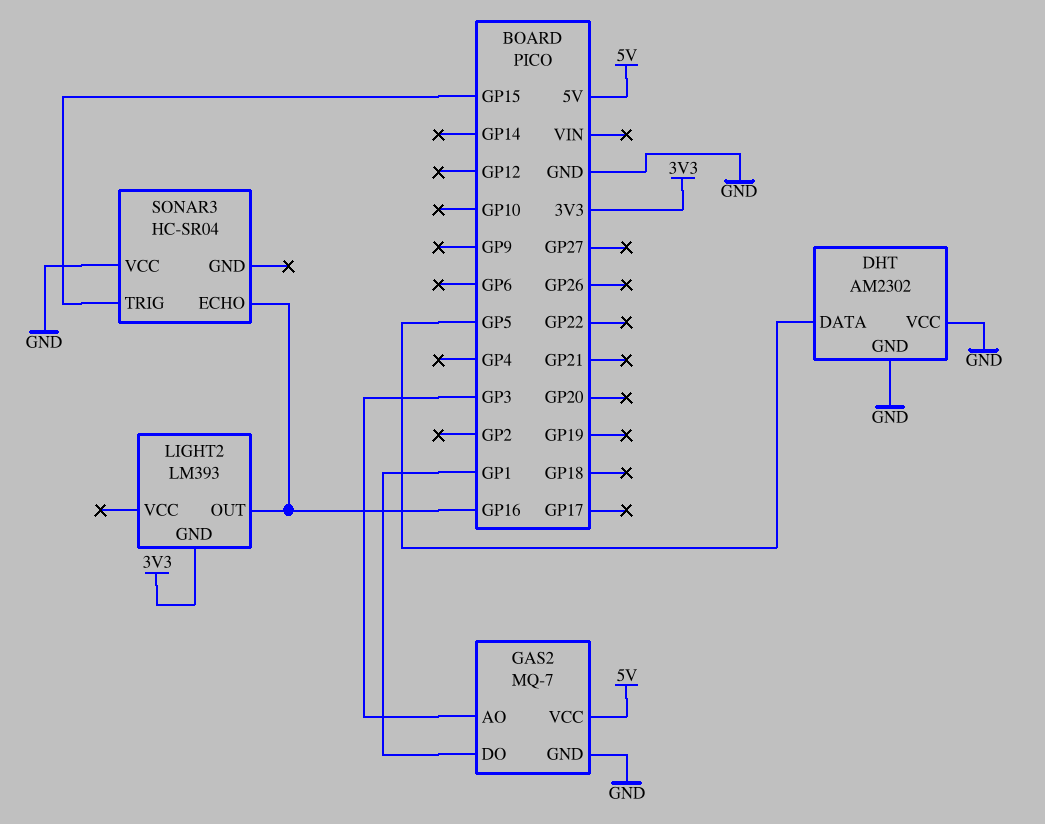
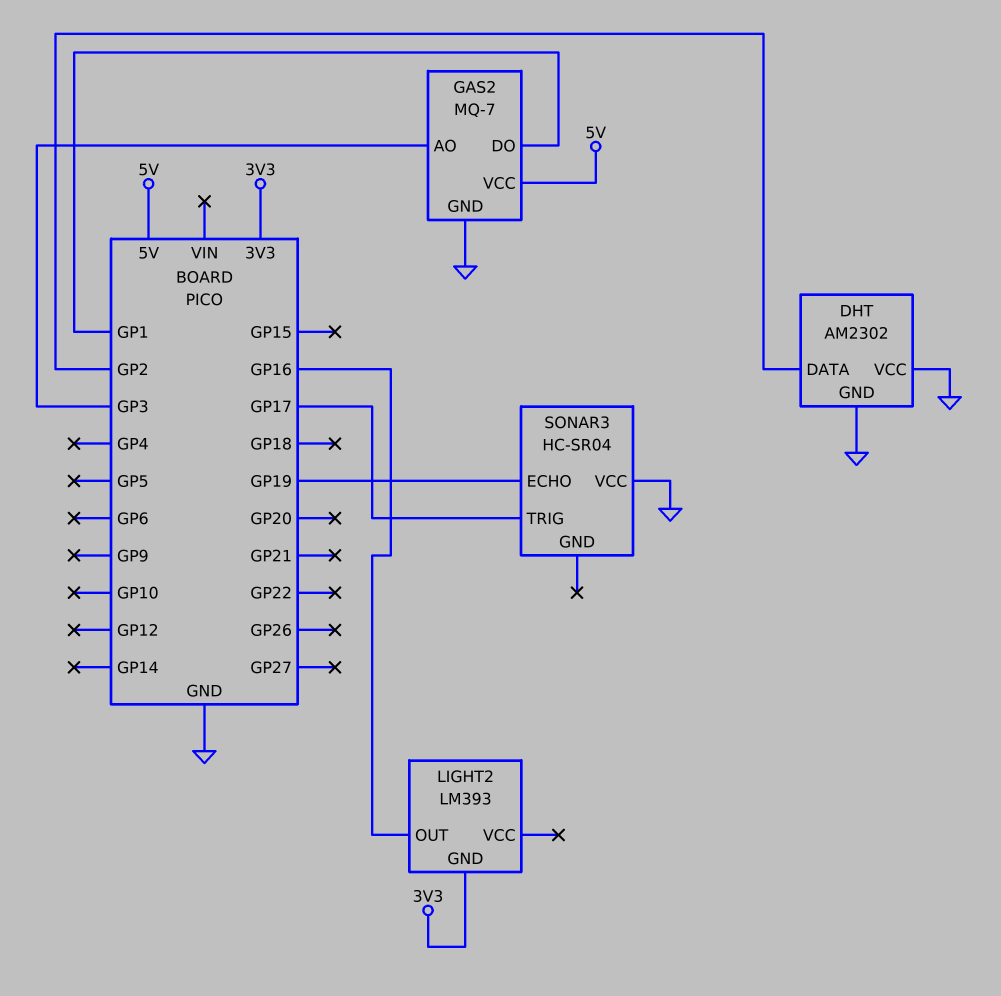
DHT pin DATA: GP5 -> GP2
SONAR3 pin ECHO: GP16 -> GP19
SONAR3 pin TRIG: GP15 -> GP17

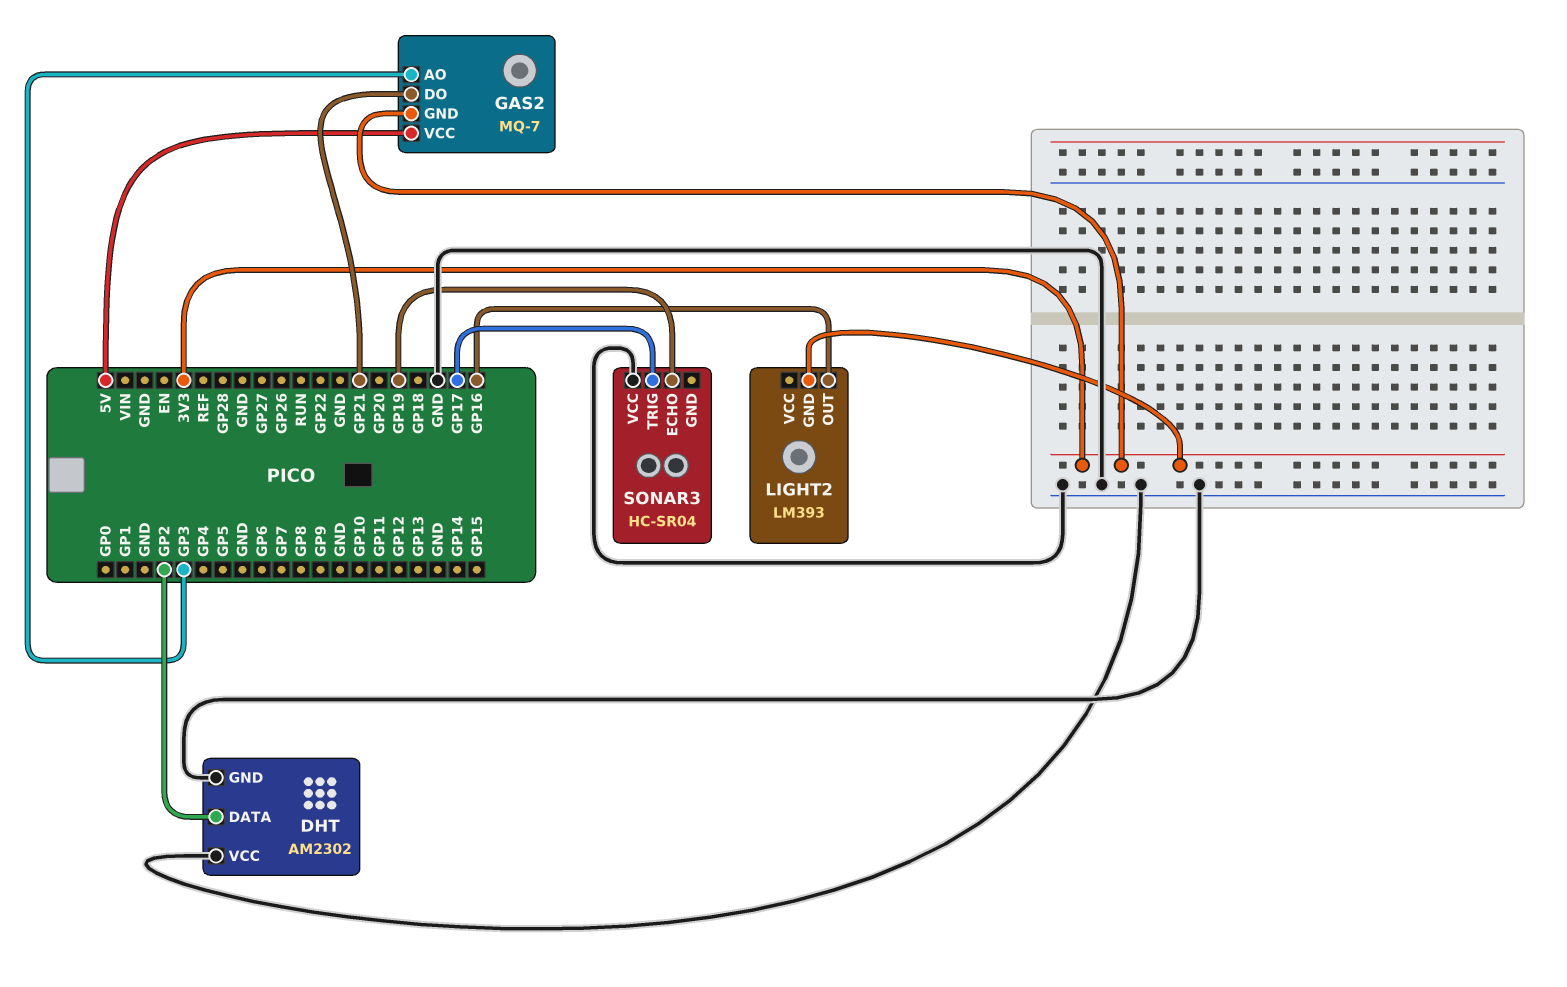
GAS2 pin DO: GP1 -> GP21
GAS2 pin GND: GND -> 3V3

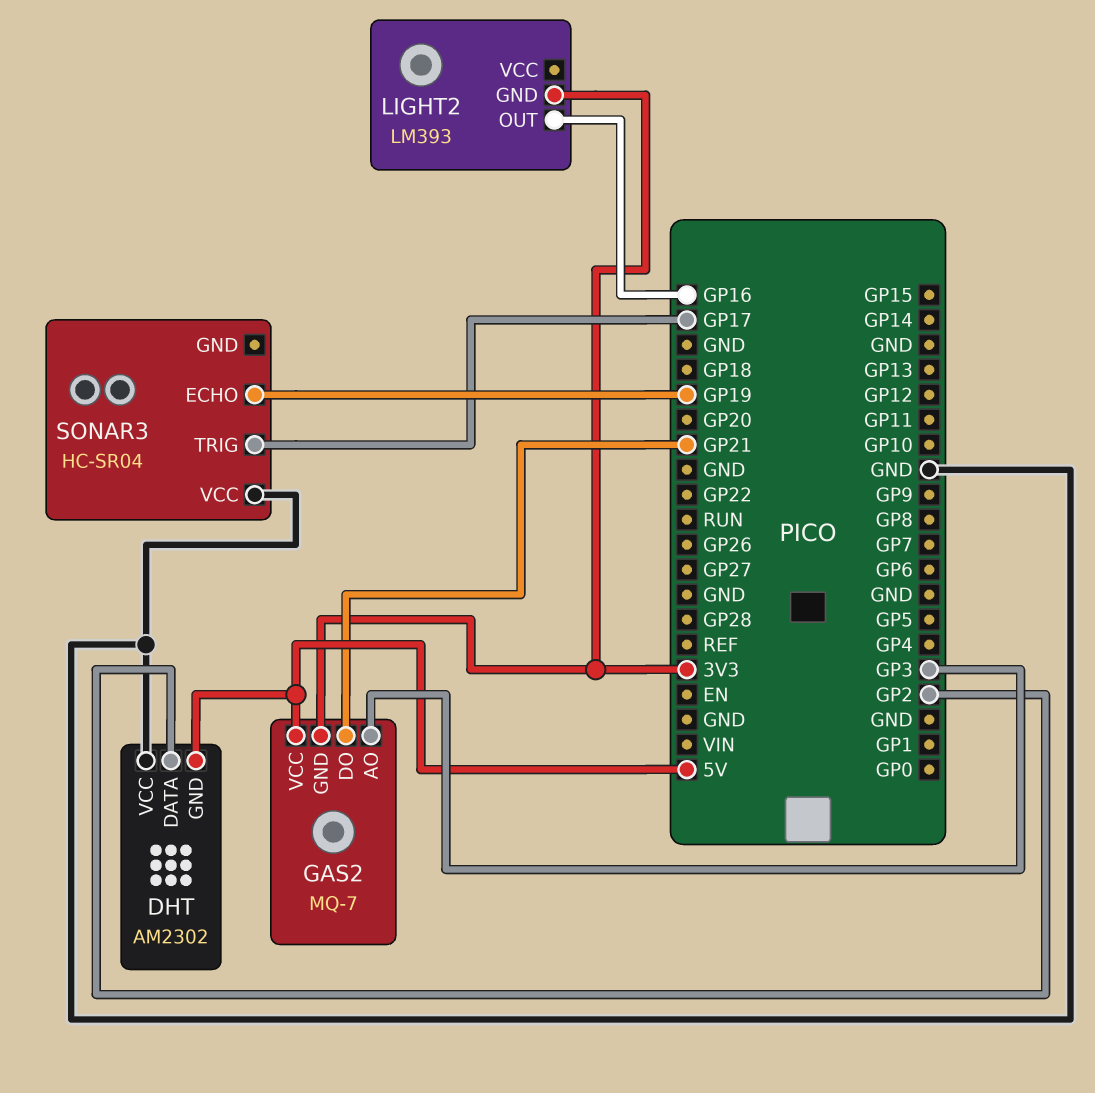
DHT pin GND: GND -> 5V

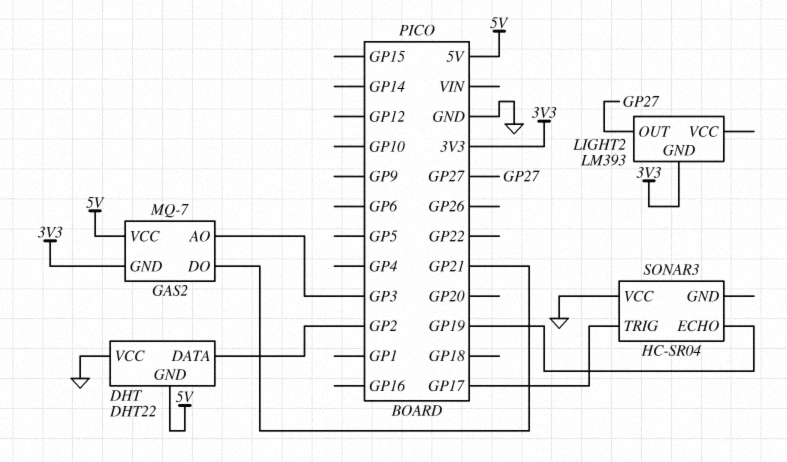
DHT: AM2302 -> DHT22
LIGHT2 pin OUT: GP16 -> GP27

